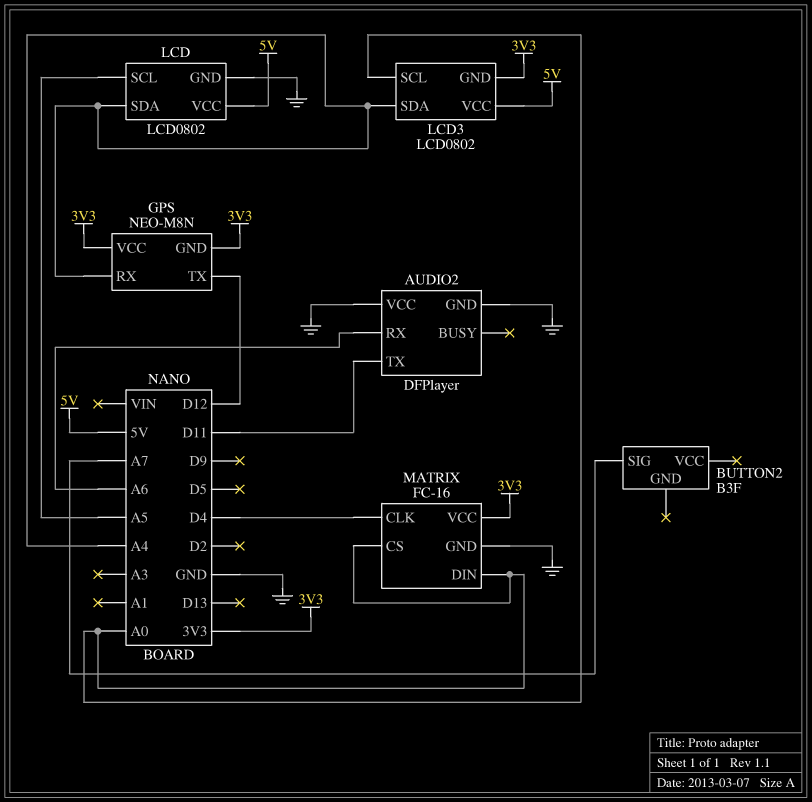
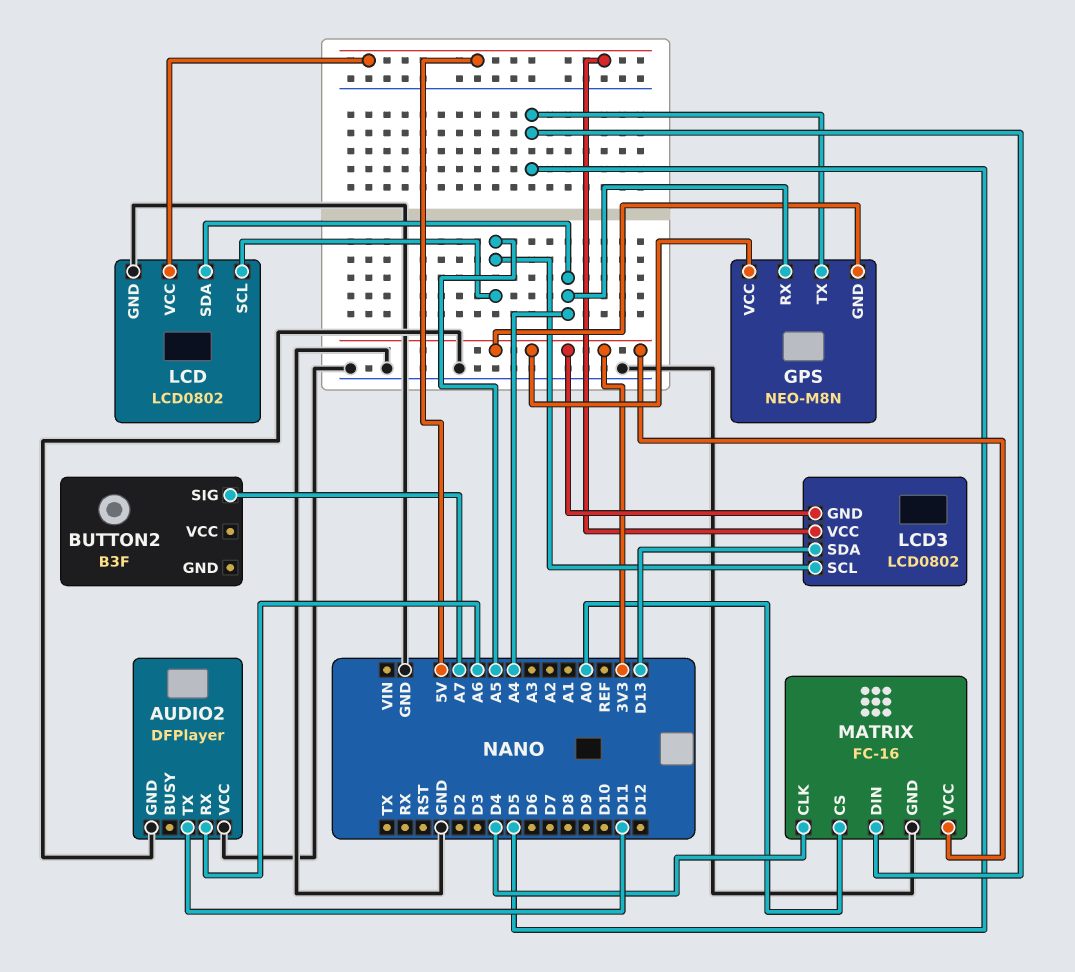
GPS pin TX: D12 -> D5
LCD3 pin SCL: A0 -> A5
LCD3 pin SDA: A4 -> D13
MATRIX pin DIN: A0 -> D5

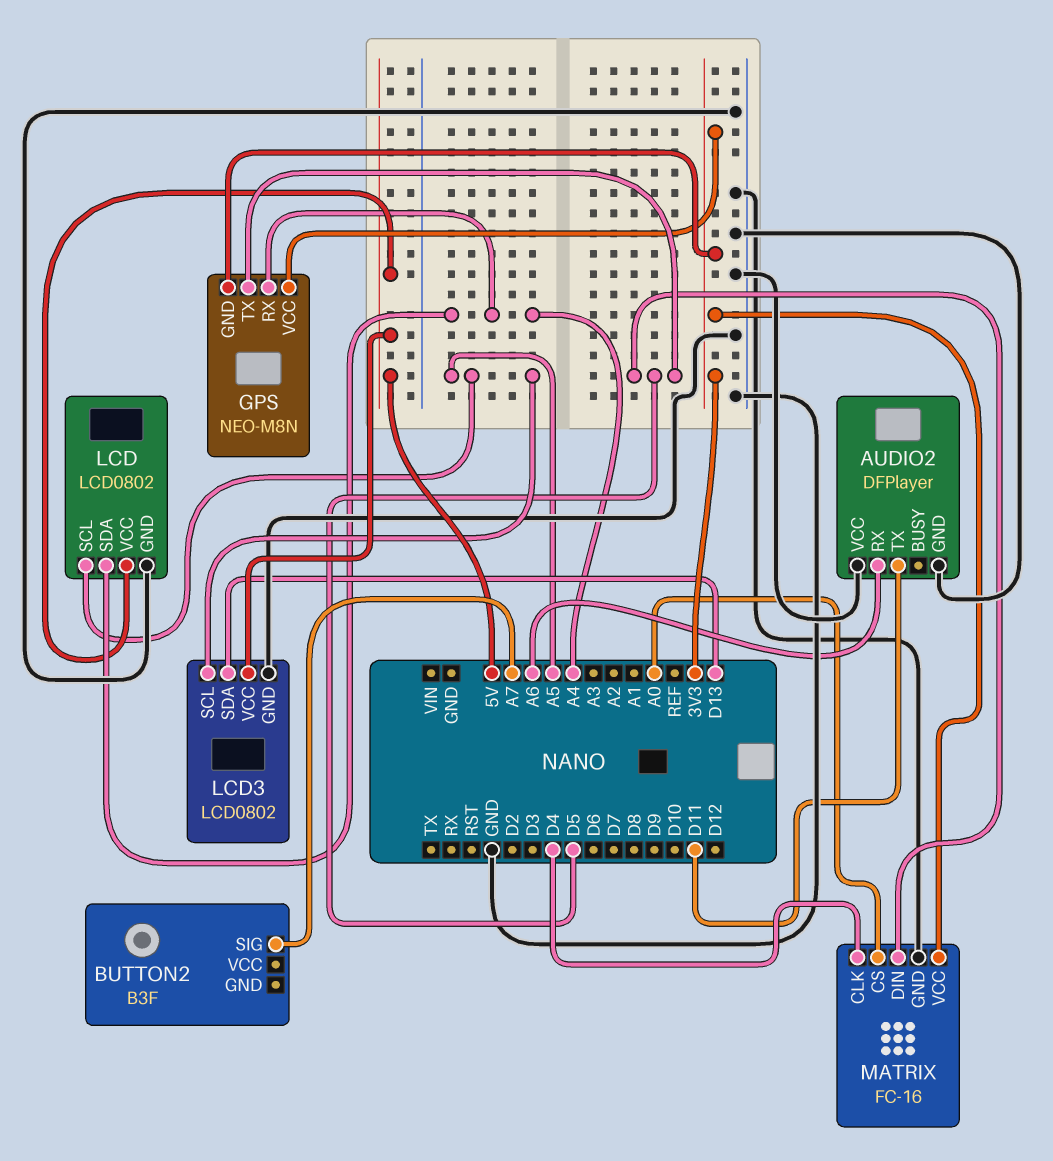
LCD3 pin GND: 3V3 -> GND

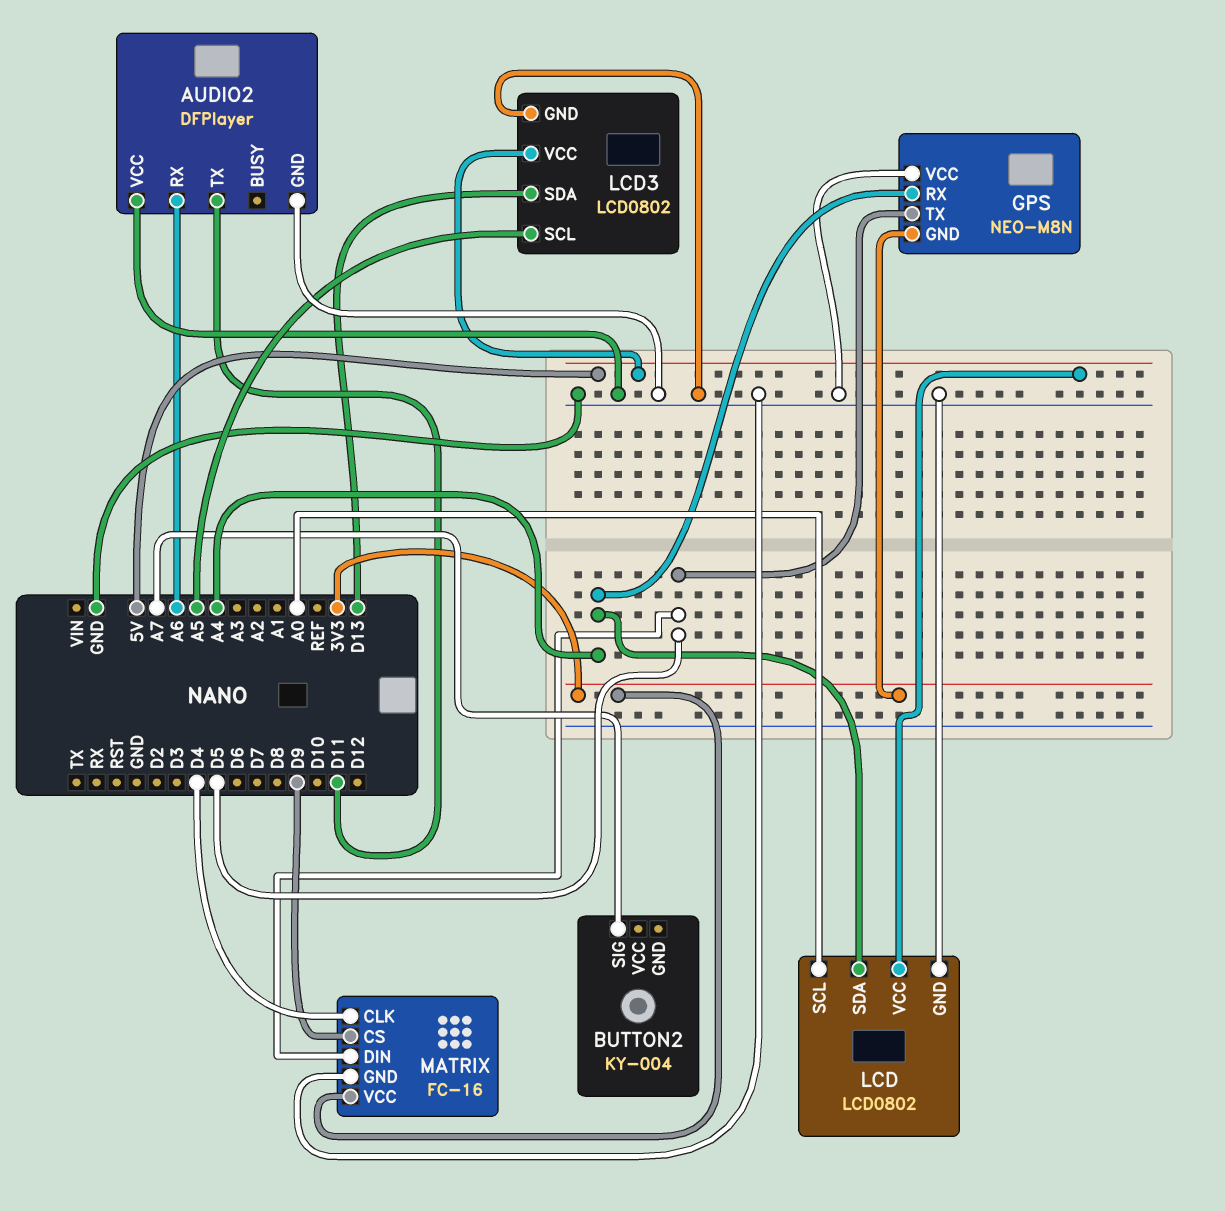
BUTTON2: B3F -> KY-004
GPS pin VCC: 3V3 -> GND
LCD pin SCL: A5 -> A0
MATRIX pin CS: A0 -> D9

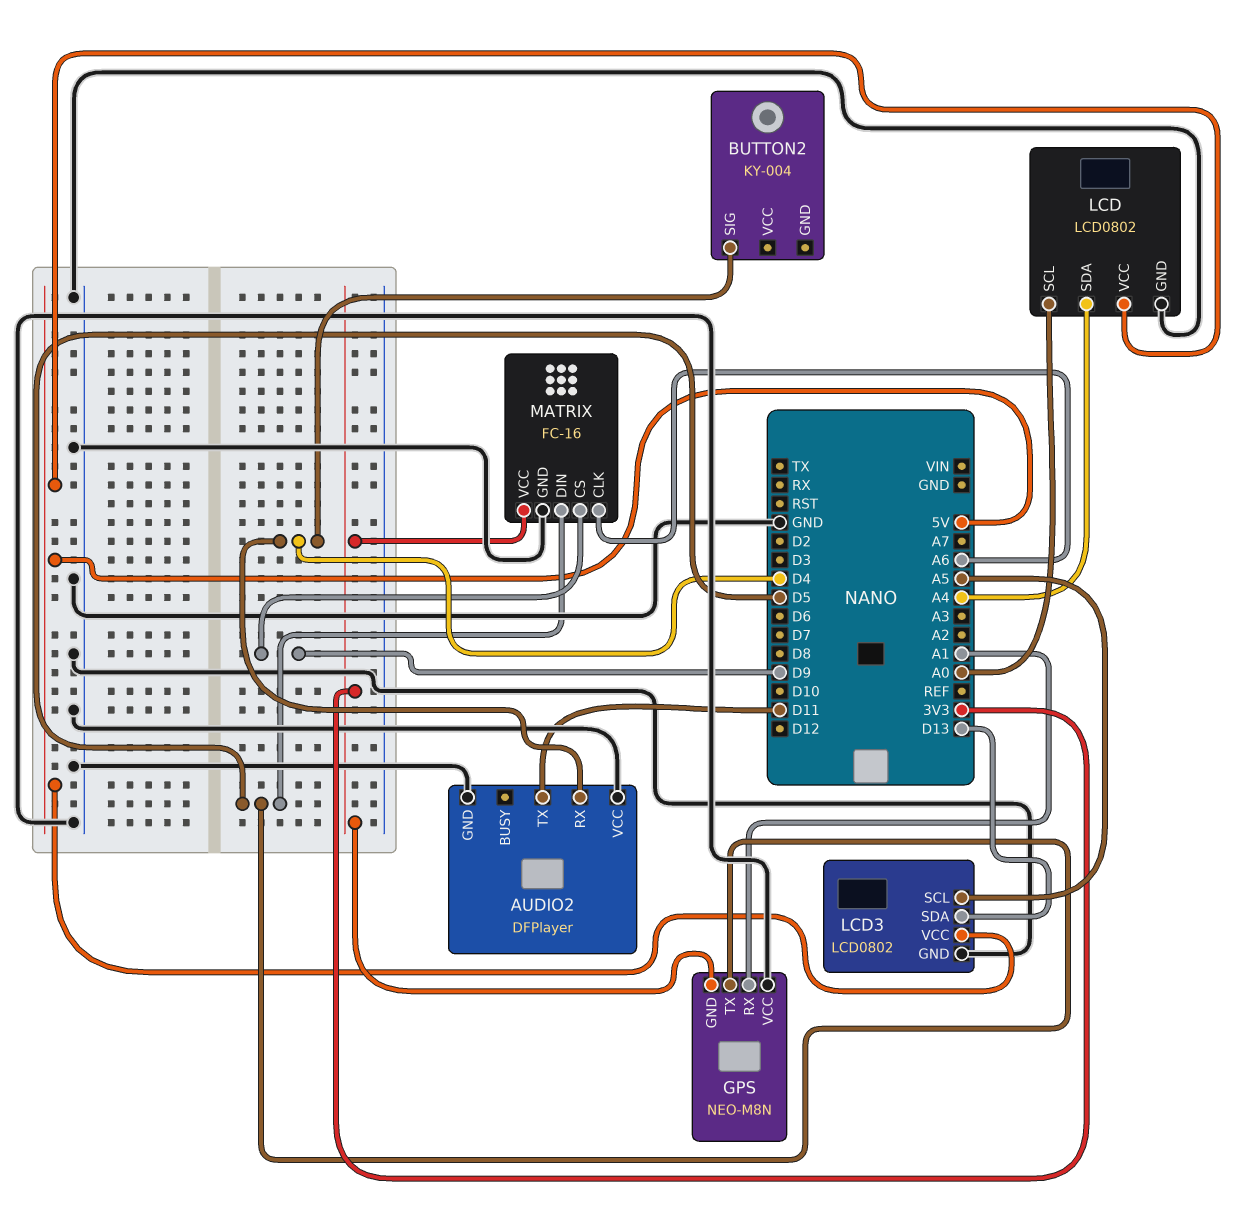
AUDIO2 pin RX: A6 -> D4
BUTTON2 pin SIG: A7 -> D4
GPS pin RX: A4 -> A1
MATRIX pin CLK: D4 -> A6

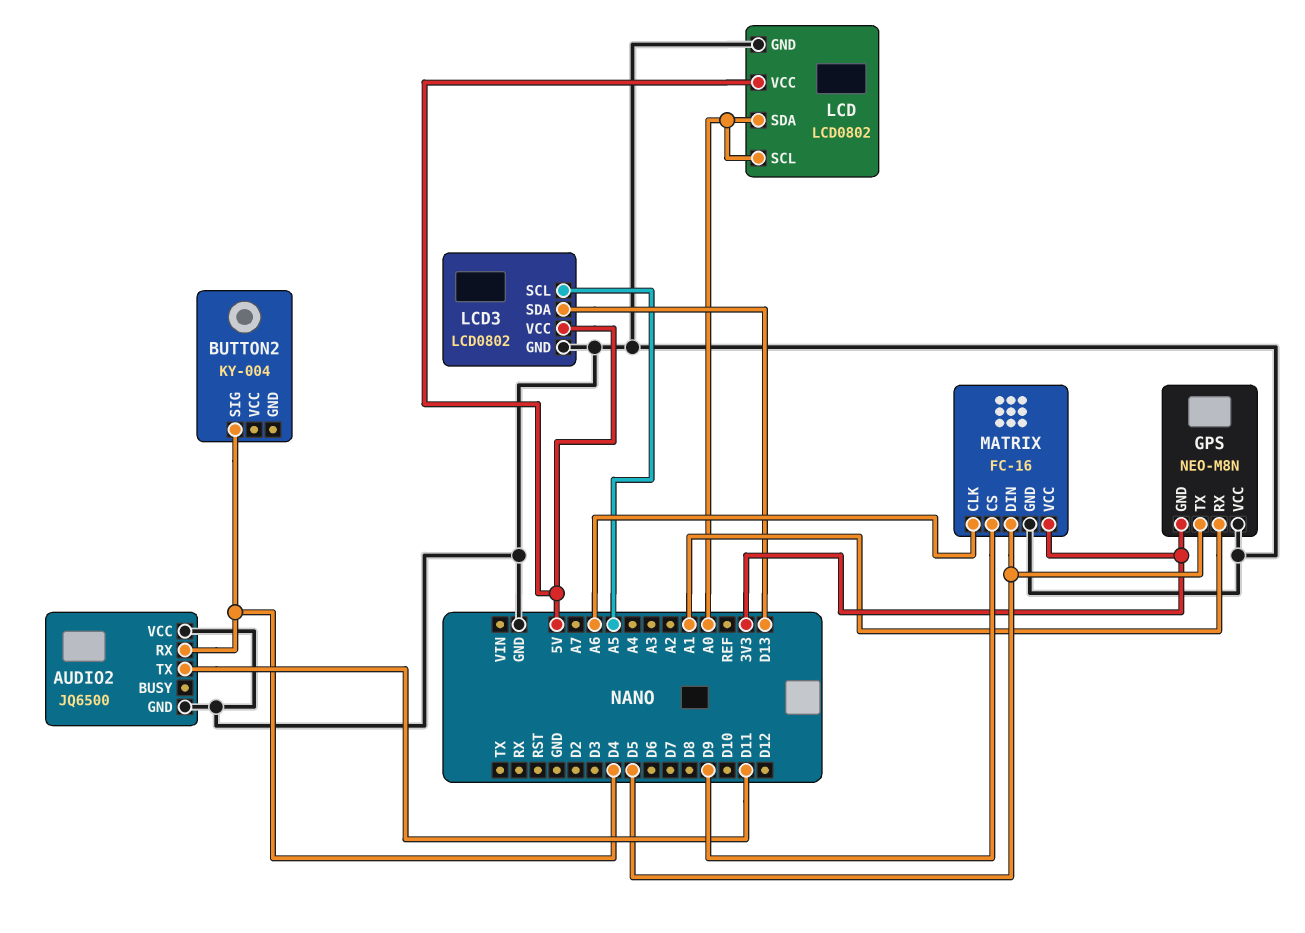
AUDIO2: DFPlayer -> JQ6500
LCD pin SDA: A4 -> A0

